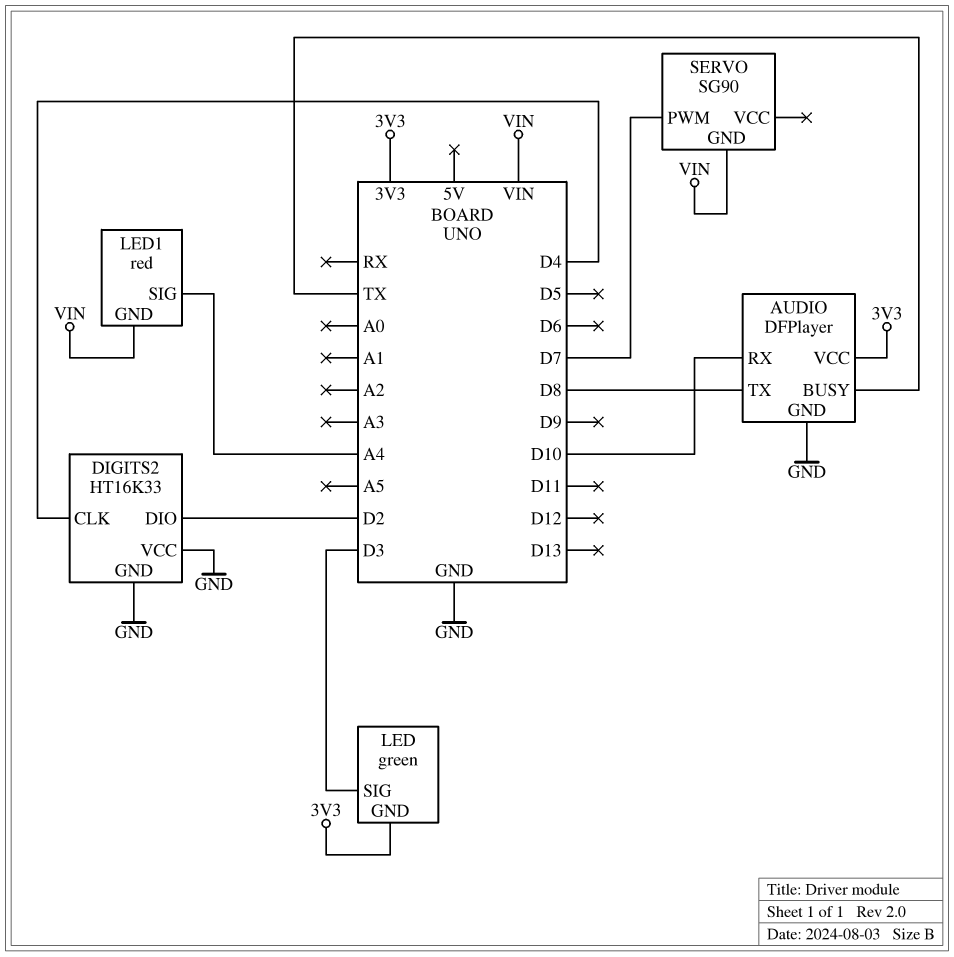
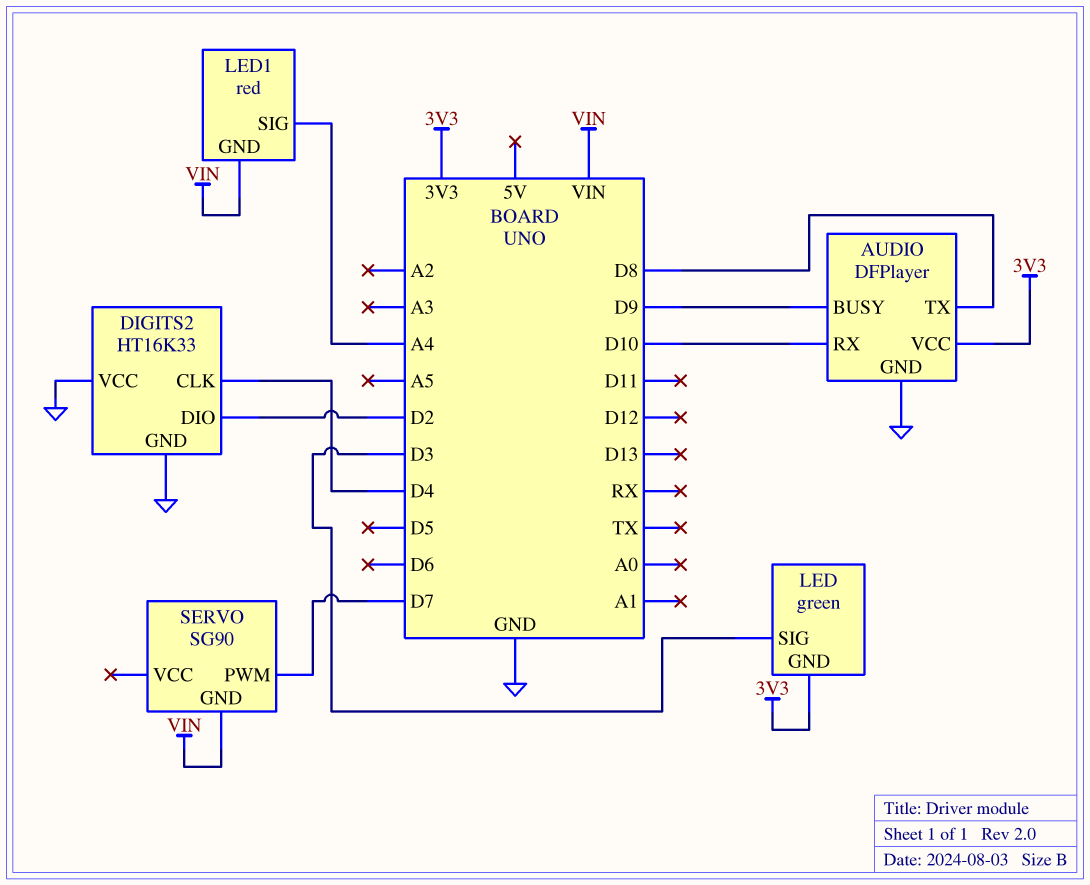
AUDIO pin BUSY: TX -> D9

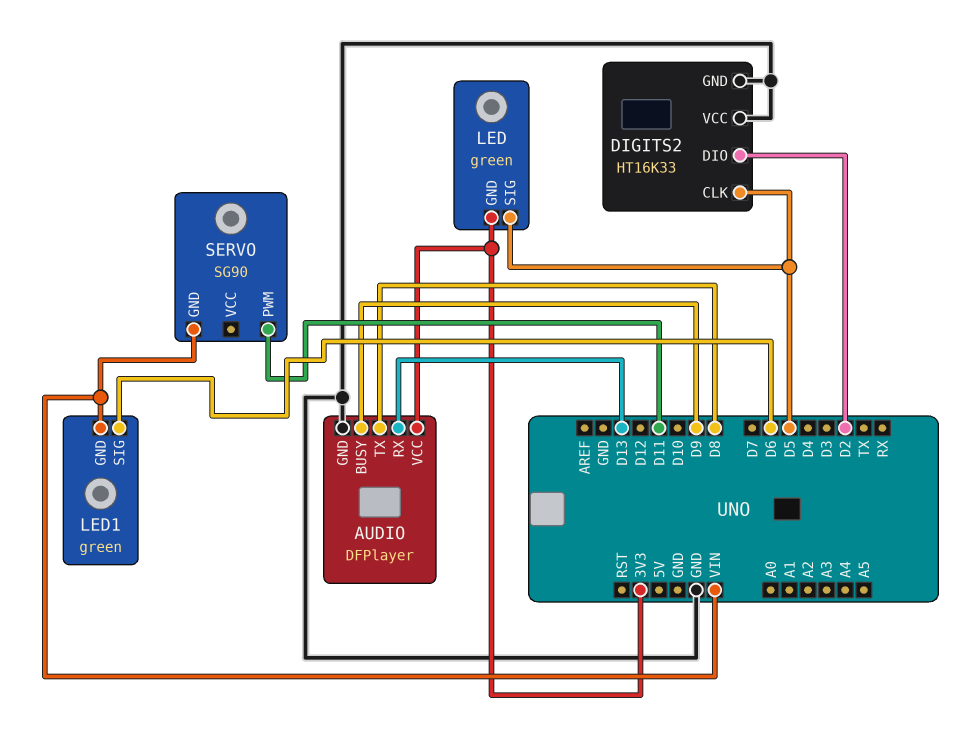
AUDIO pin RX: D10 -> D13
DIGITS2 pin CLK: D4 -> D5
LED pin SIG: D3 -> D5
LED1: red -> green
LED1 pin SIG: A4 -> D6
SERVO pin PWM: D7 -> D11

